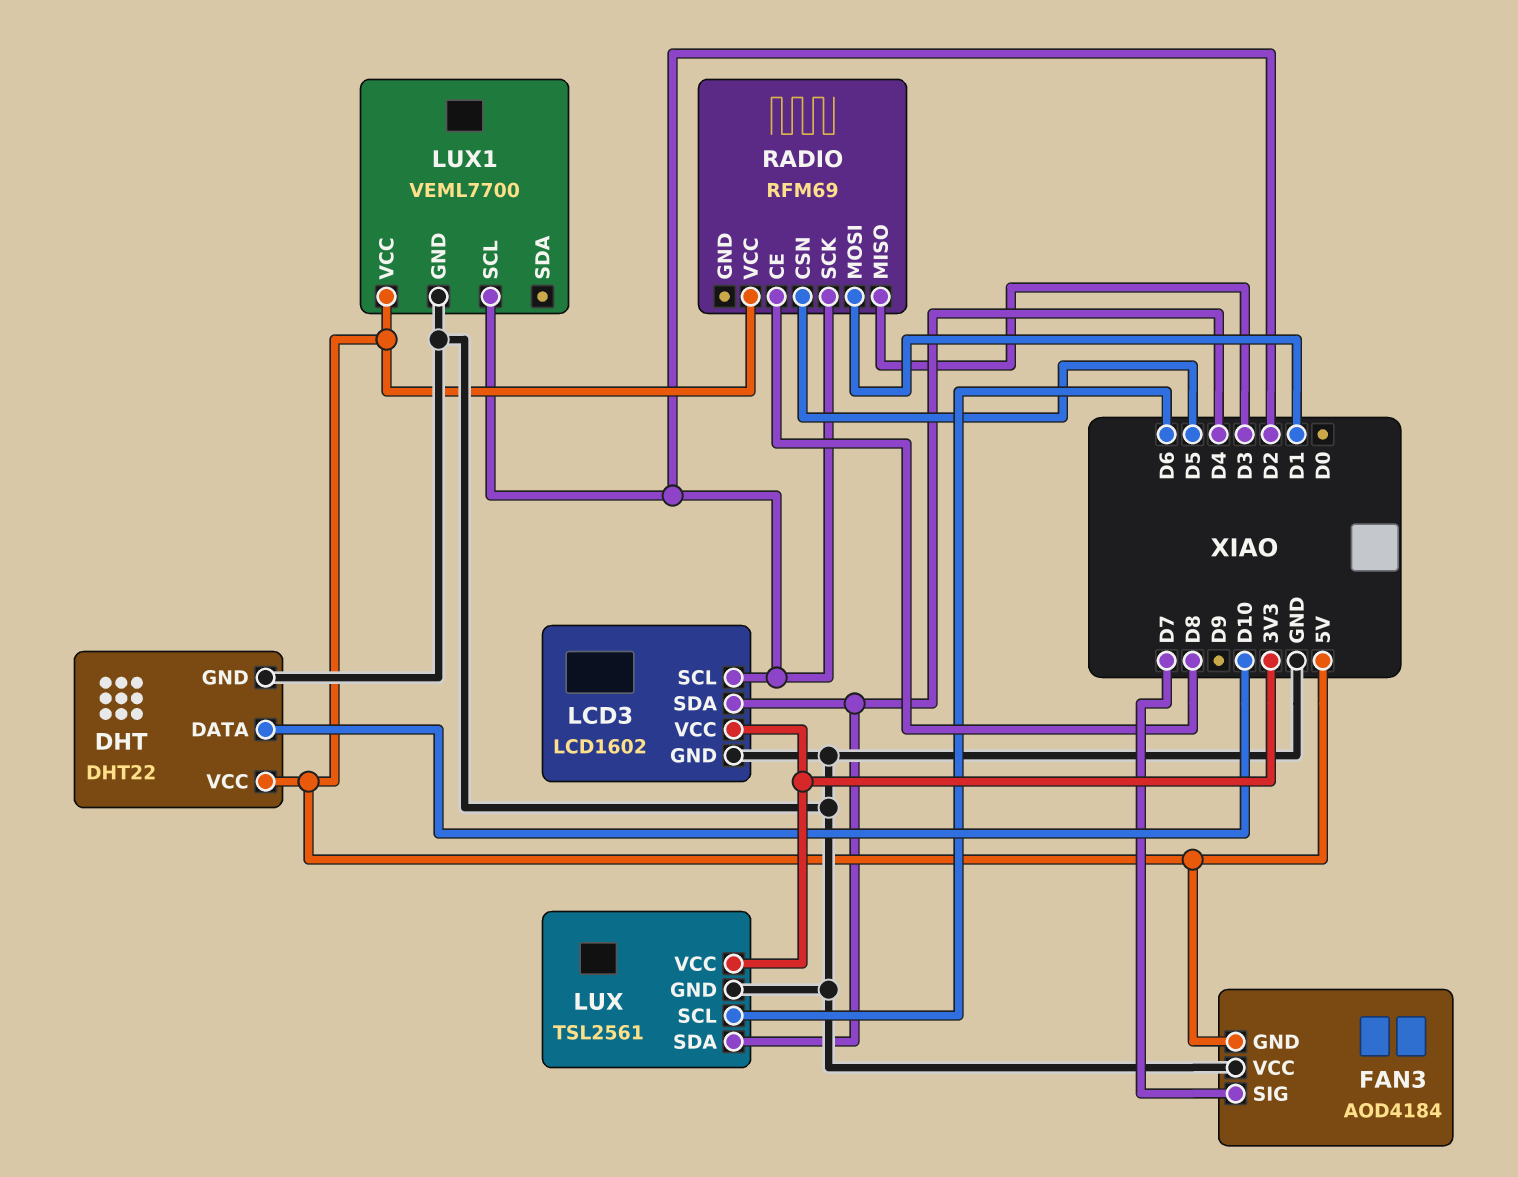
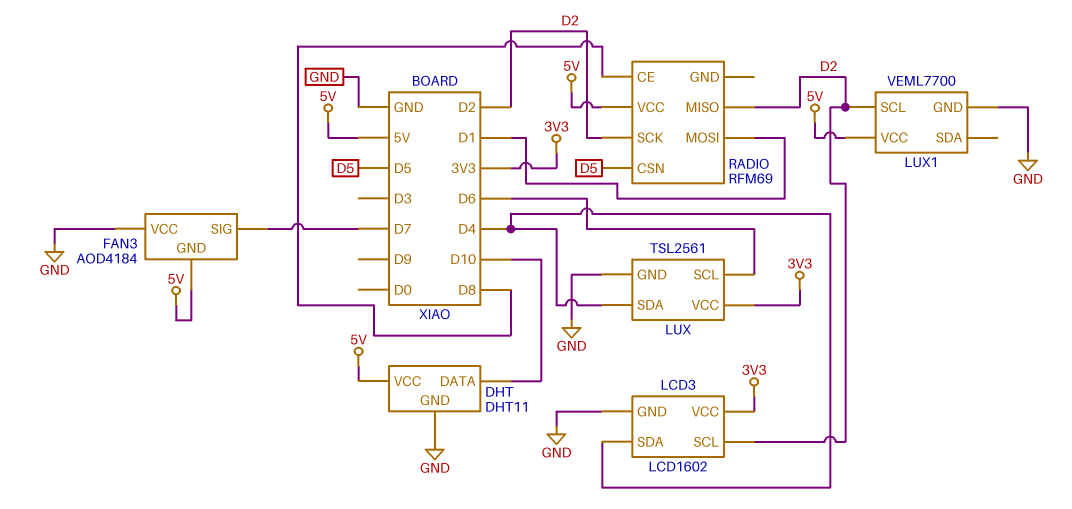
DHT: DHT22 -> DHT11
RADIO pin MISO: D3 -> D2

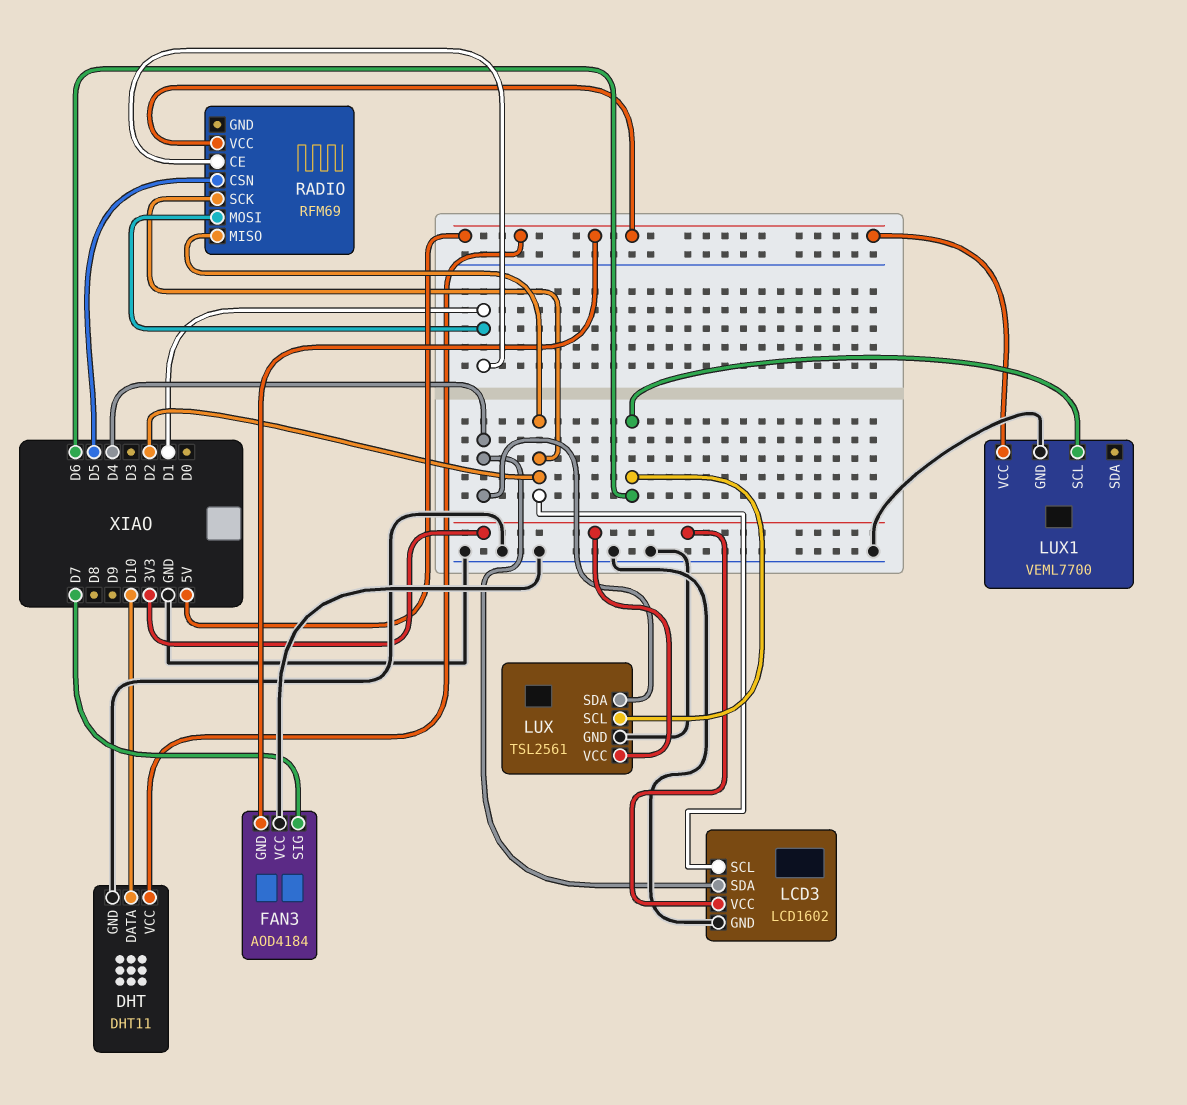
LUX1 pin SCL: D2 -> D6
RADIO pin CE: D8 -> D1

